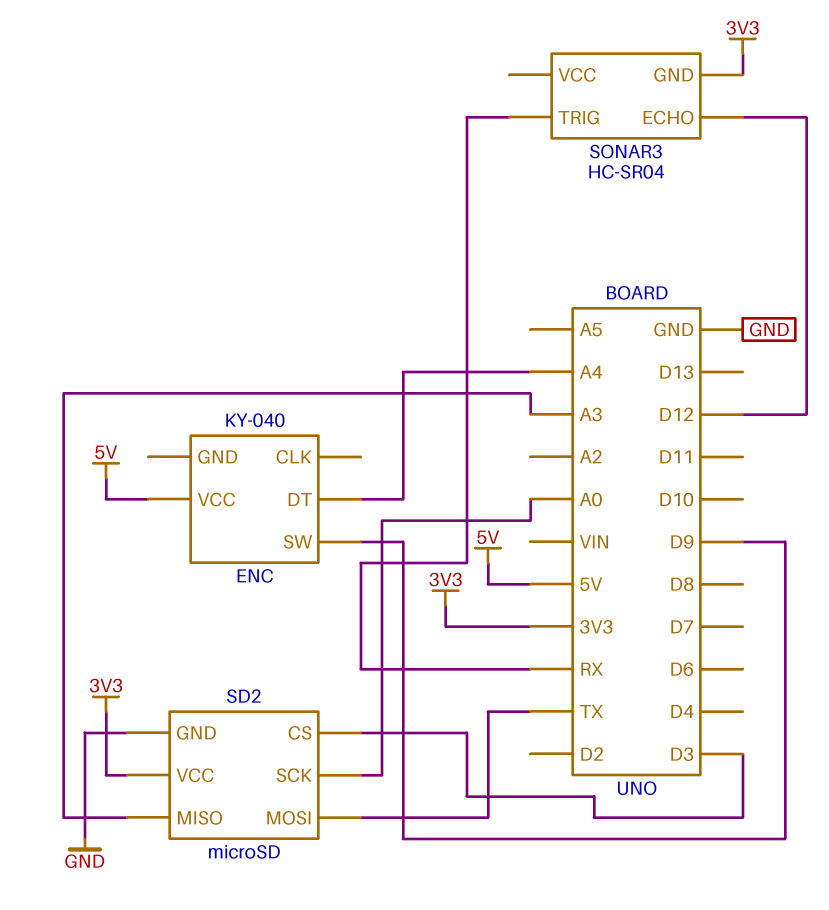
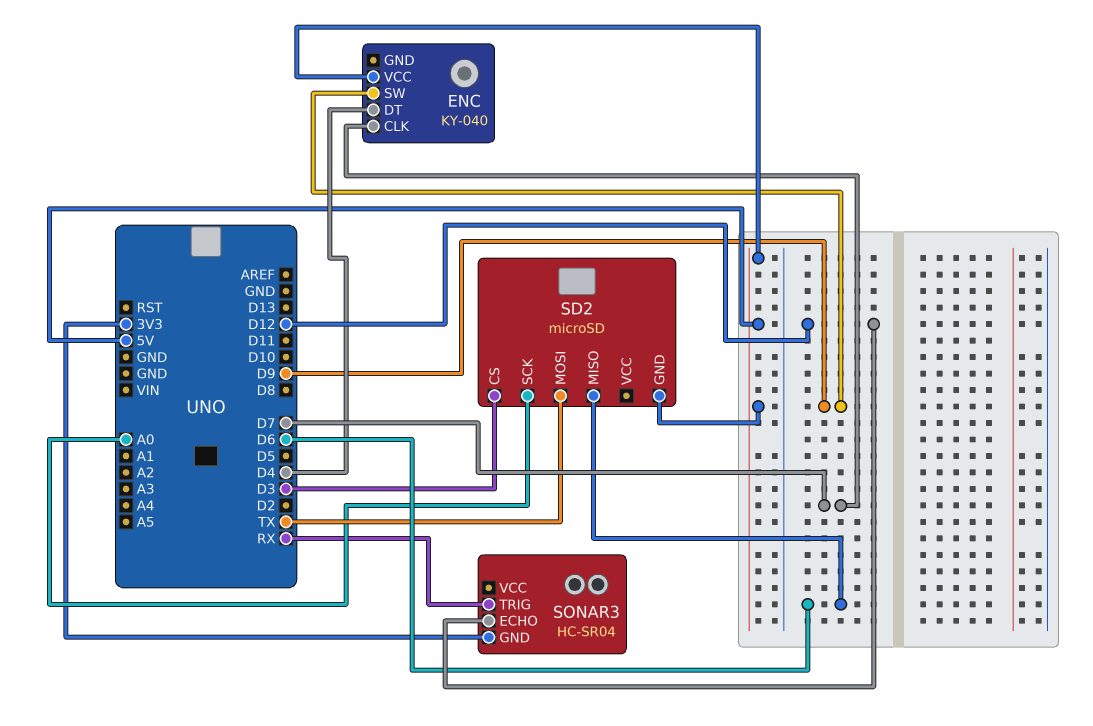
ENC pin CLK: none -> D7
ENC pin DT: A4 -> D4
SD2 pin GND: GND -> 5V
SD2 pin MISO: A3 -> D6
SD2 pin VCC: 3V3 -> none

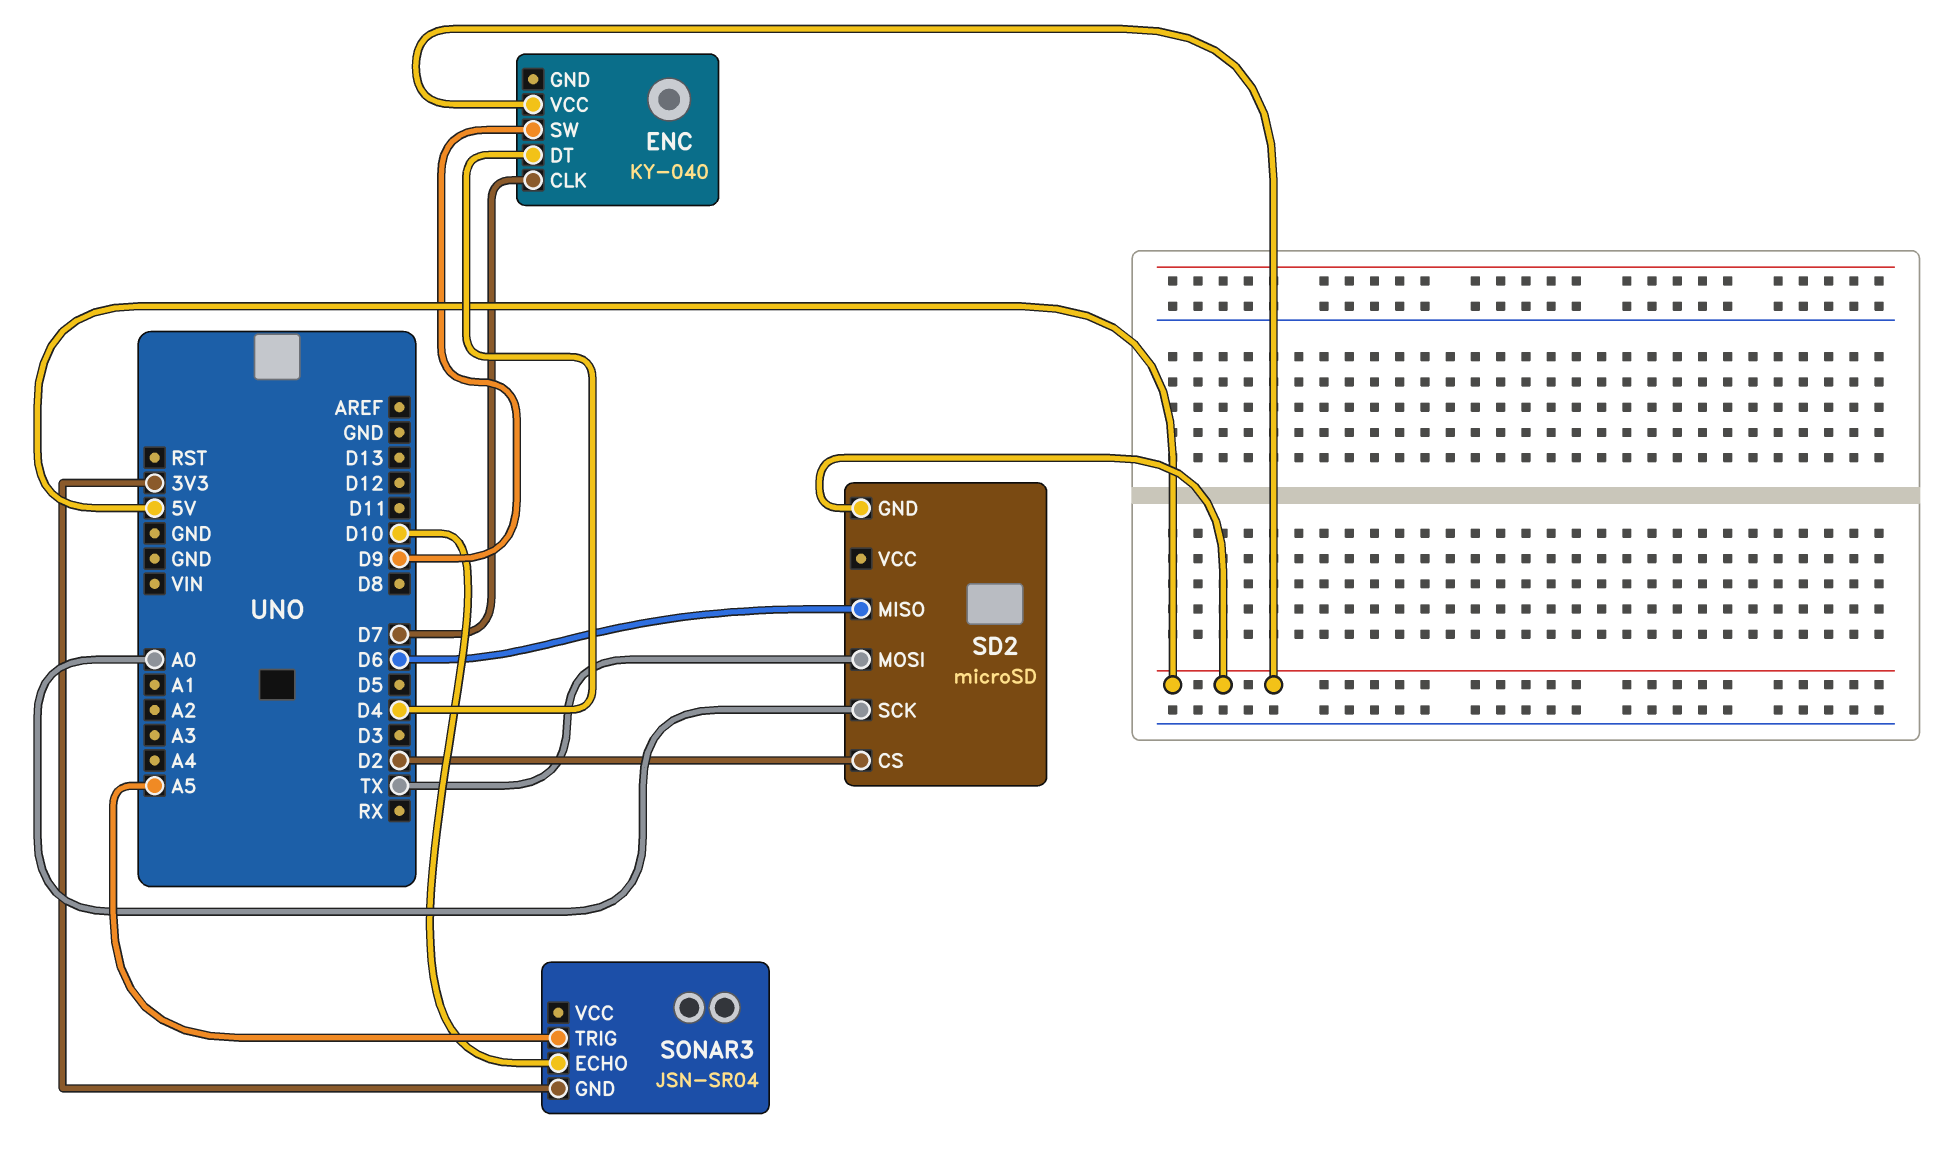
SD2 pin CS: D3 -> D2
SONAR3: HC-SR04 -> JSN-SR04
SONAR3 pin ECHO: D12 -> D10
SONAR3 pin TRIG: RX -> A5

